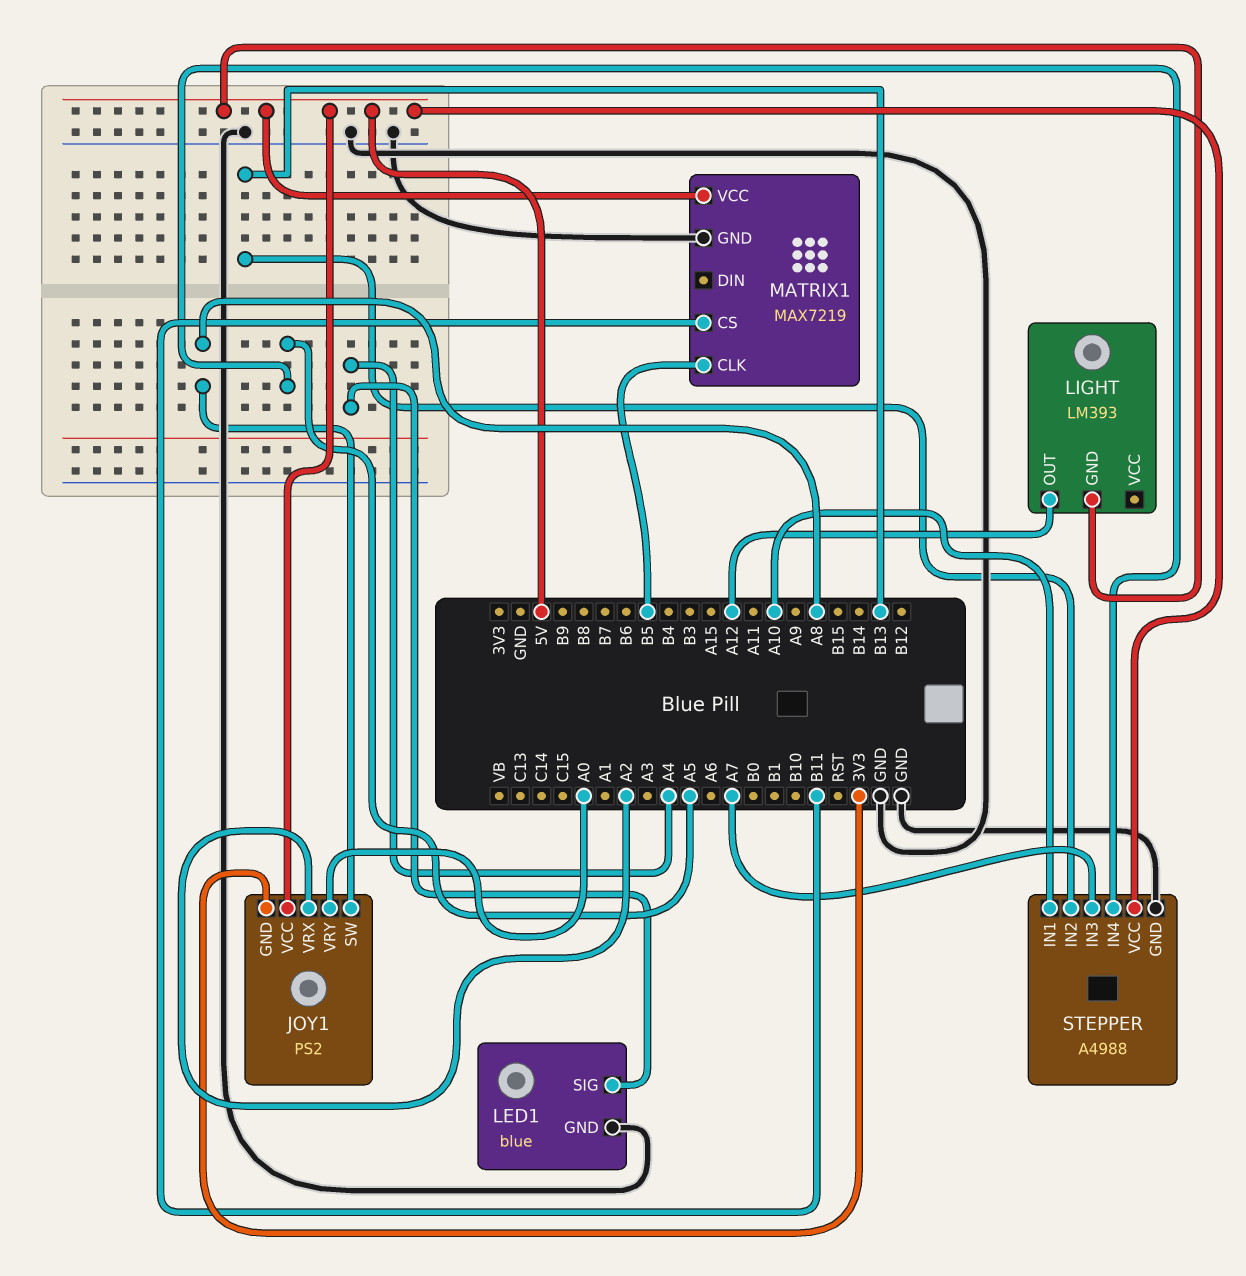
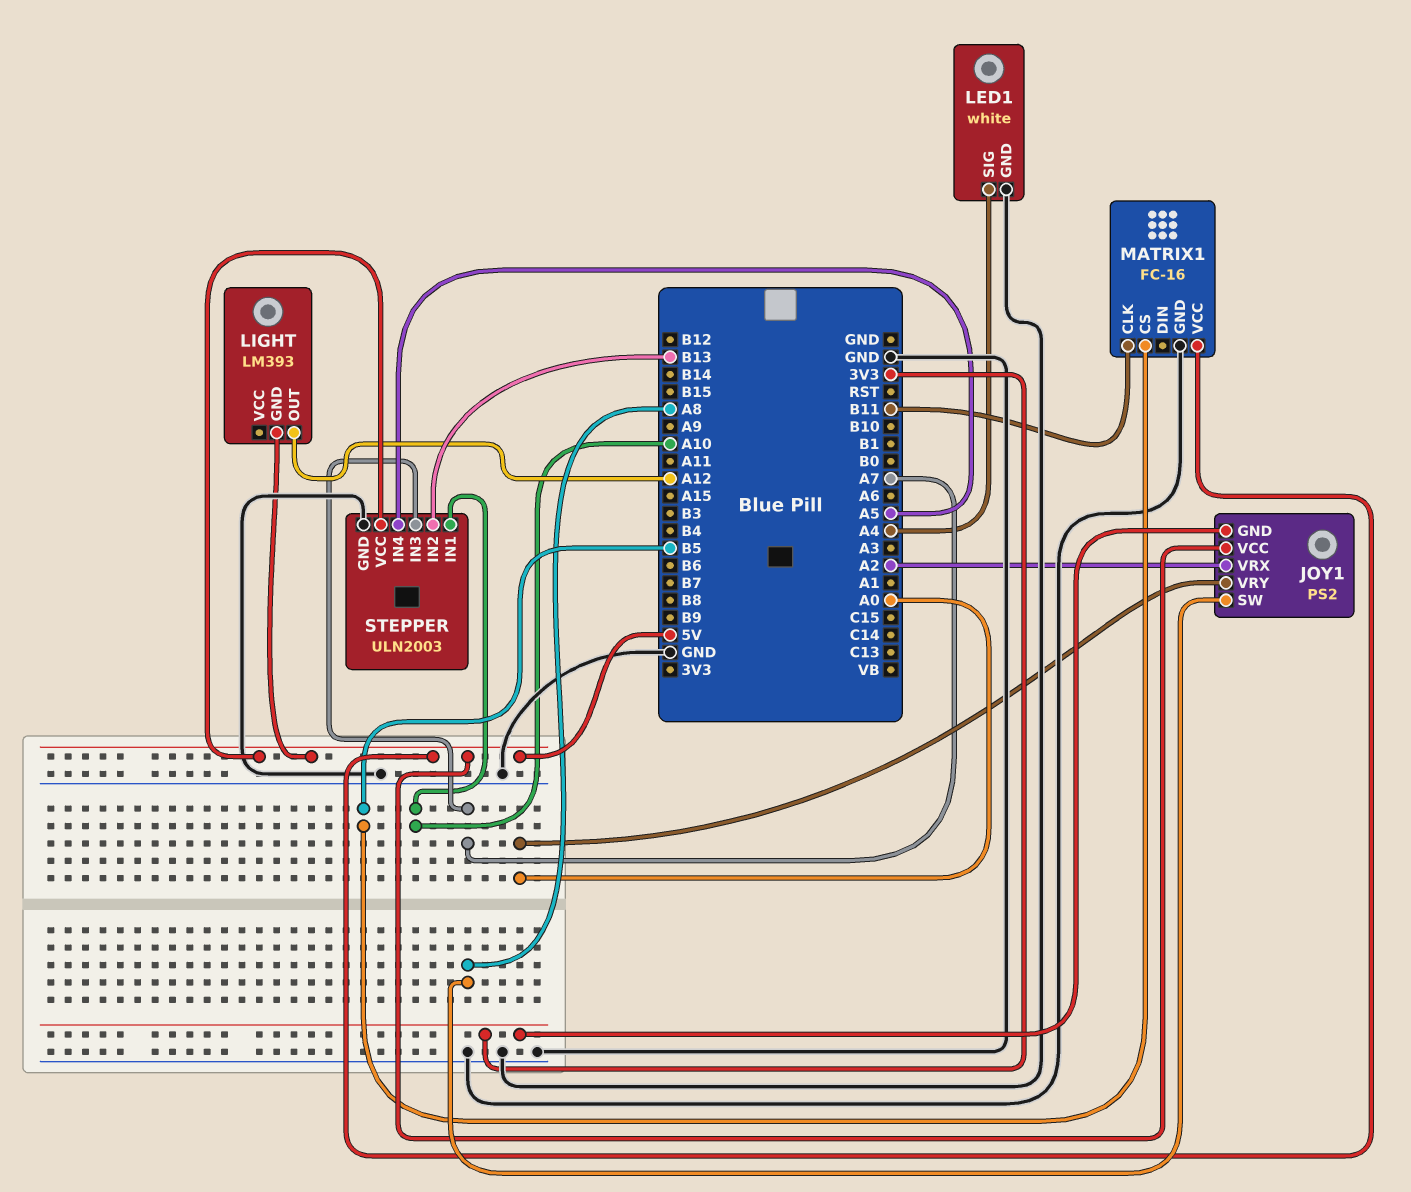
LED1: blue -> white
MATRIX1: MAX7219 -> FC-16
MATRIX1 pin CLK: B5 -> B11
MATRIX1 pin CS: B11 -> B5
STEPPER: A4988 -> ULN2003

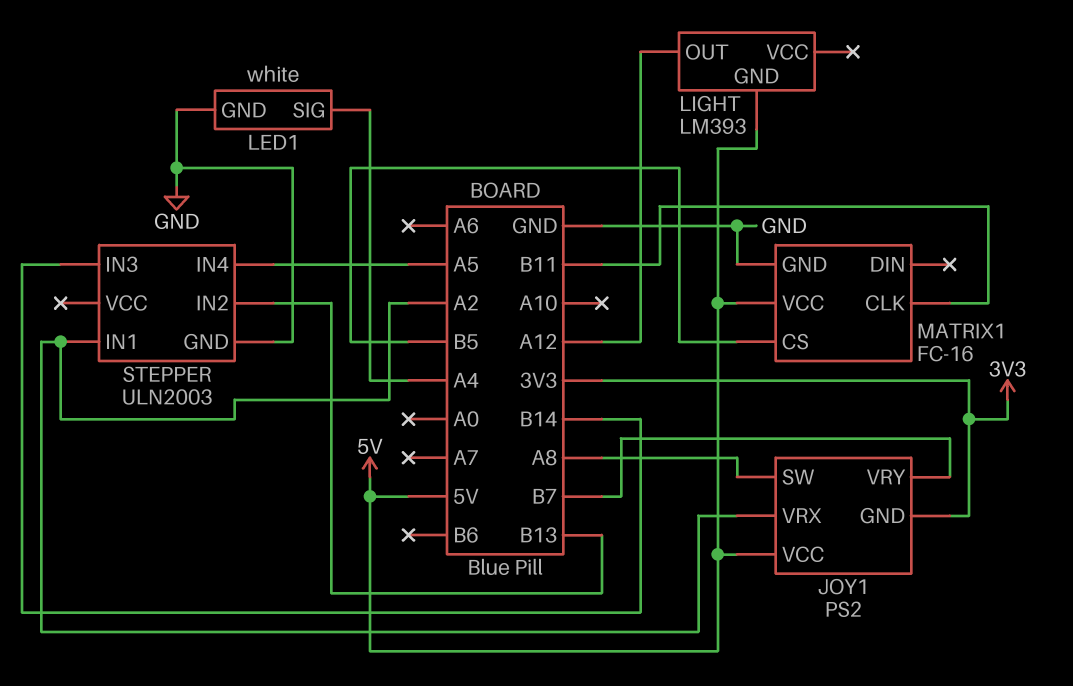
JOY1 pin VRY: A0 -> B7
STEPPER pin IN1: A10 -> A2
STEPPER pin IN3: A7 -> B14
STEPPER pin VCC: 5V -> none

